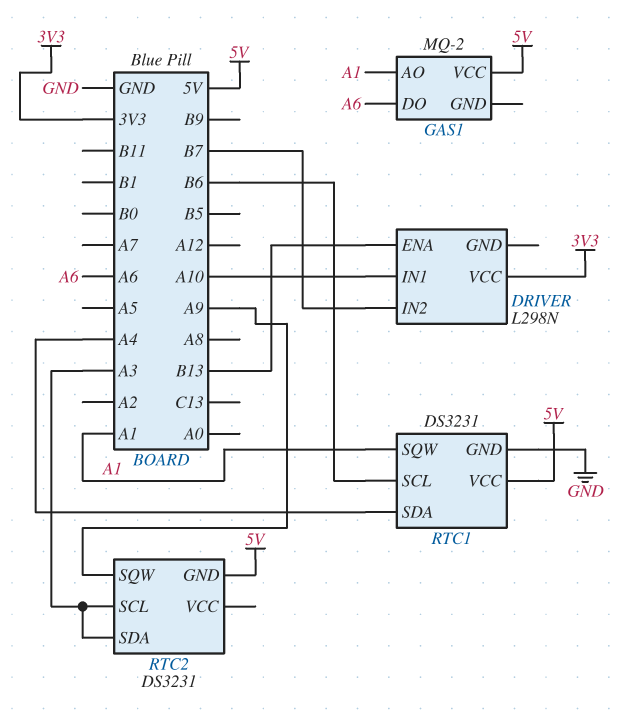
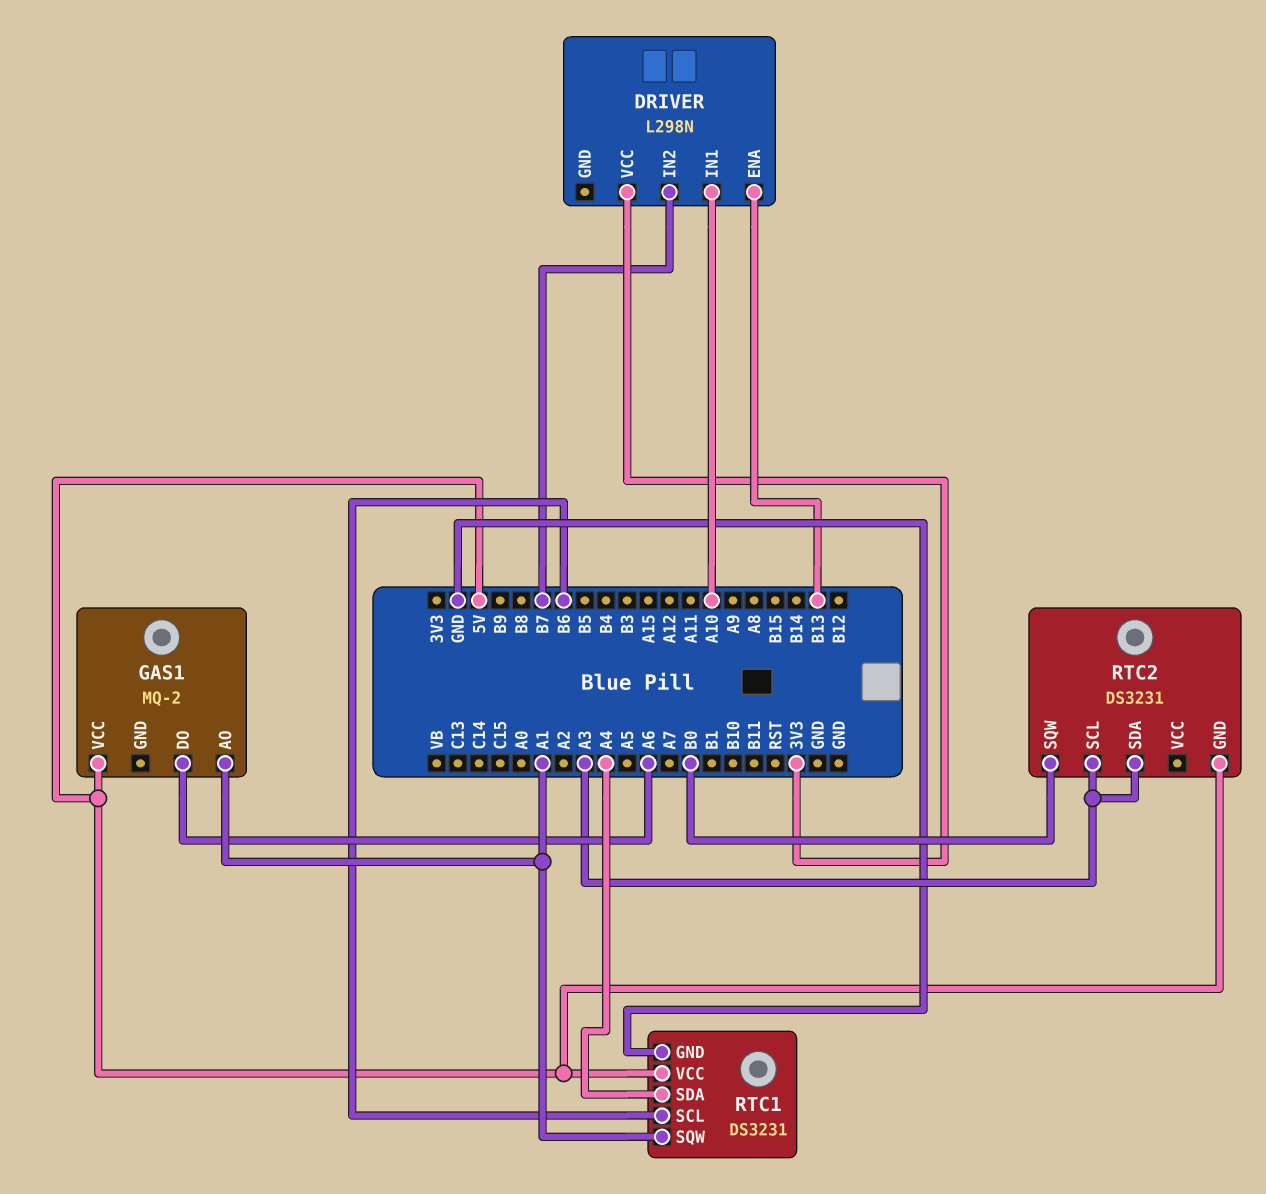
RTC2 pin SQW: A9 -> B0

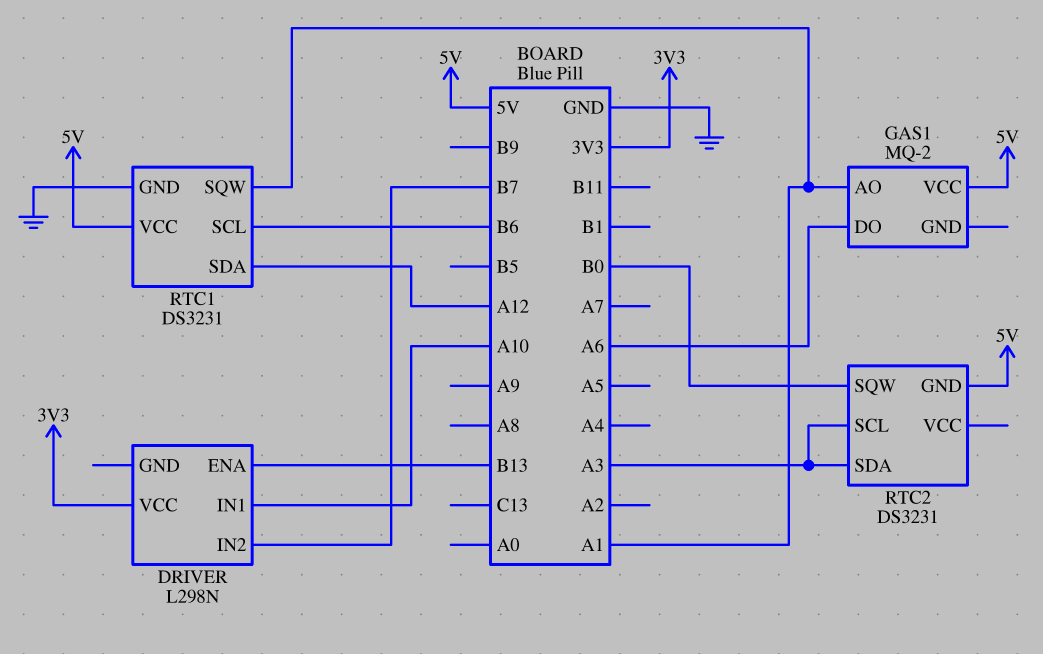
RTC1 pin SDA: A4 -> A12

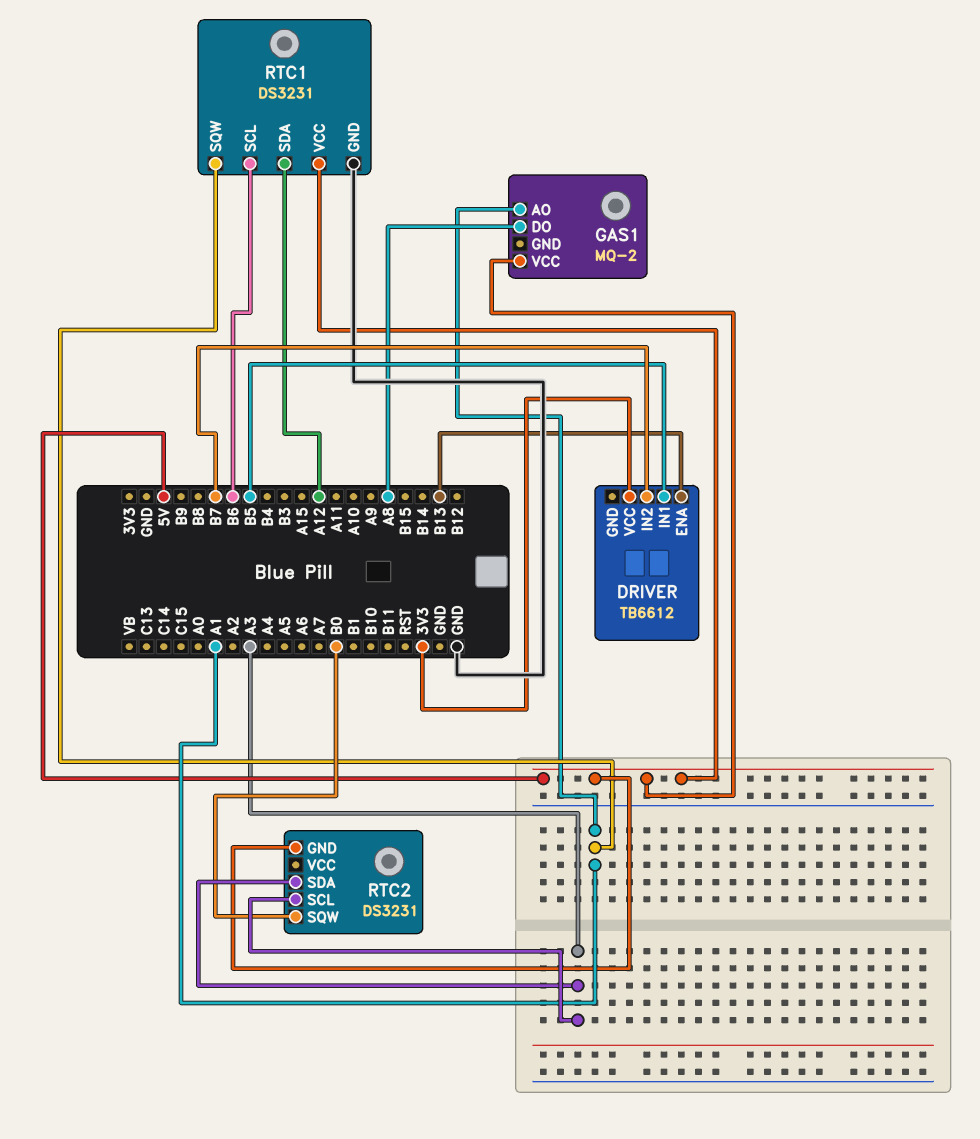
DRIVER: L298N -> TB6612
DRIVER pin IN1: A10 -> B5
GAS1 pin DO: A6 -> A8

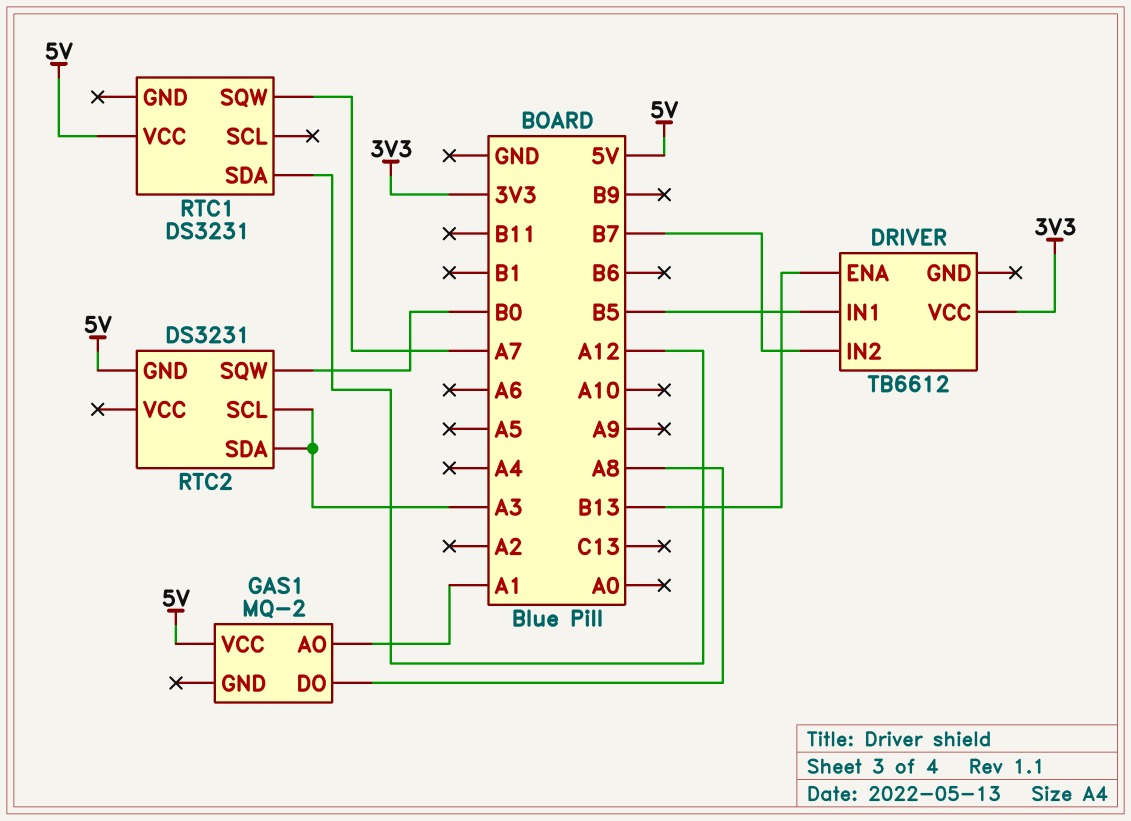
RTC1 pin GND: GND -> none
RTC1 pin SCL: B6 -> none
RTC1 pin SQW: A1 -> A7

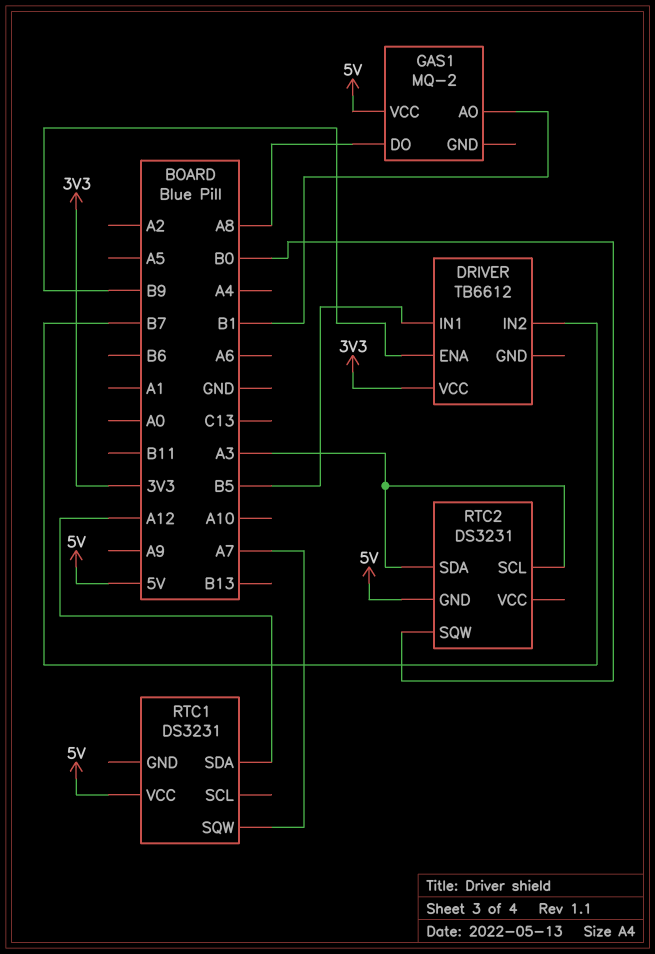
DRIVER pin ENA: B13 -> B9
GAS1 pin AO: A1 -> B1

